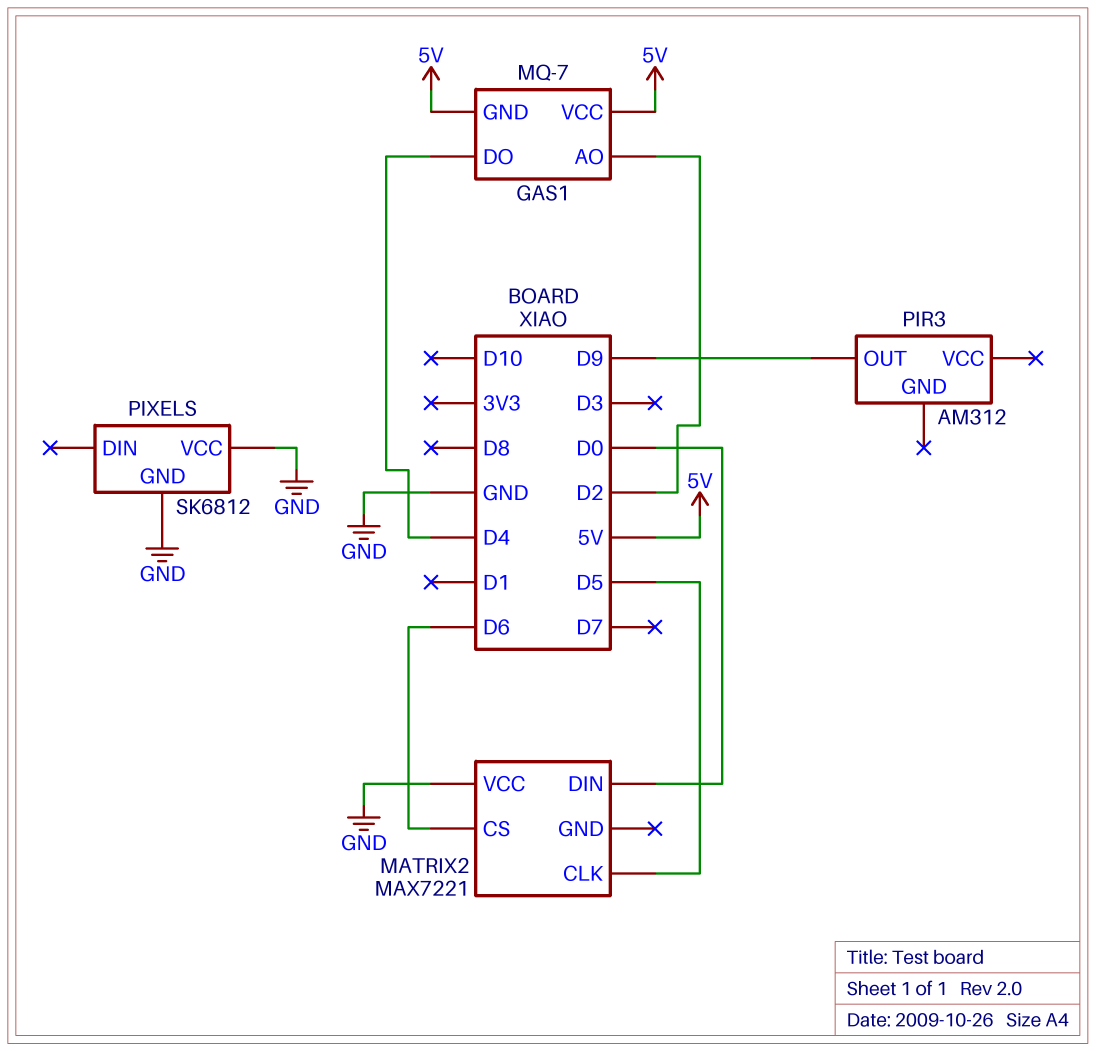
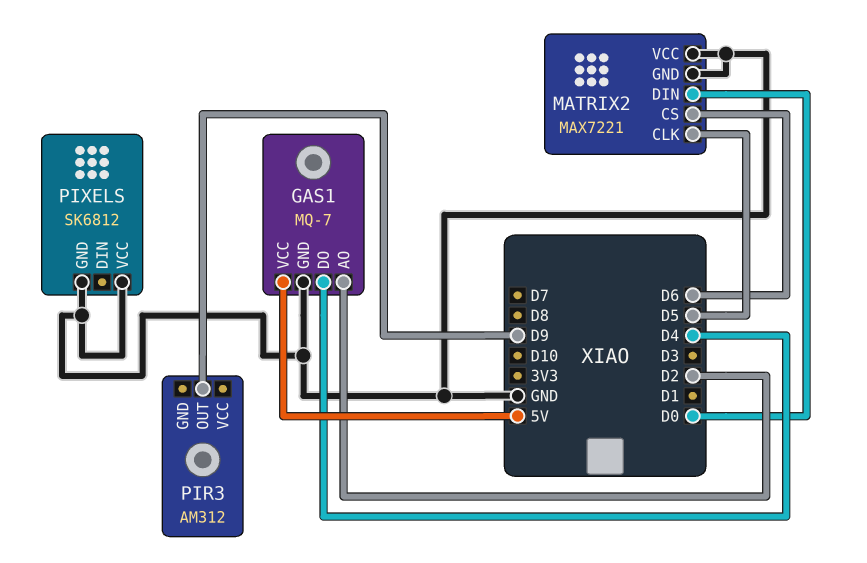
GAS1 pin GND: 5V -> GND
MATRIX2 pin GND: none -> GND

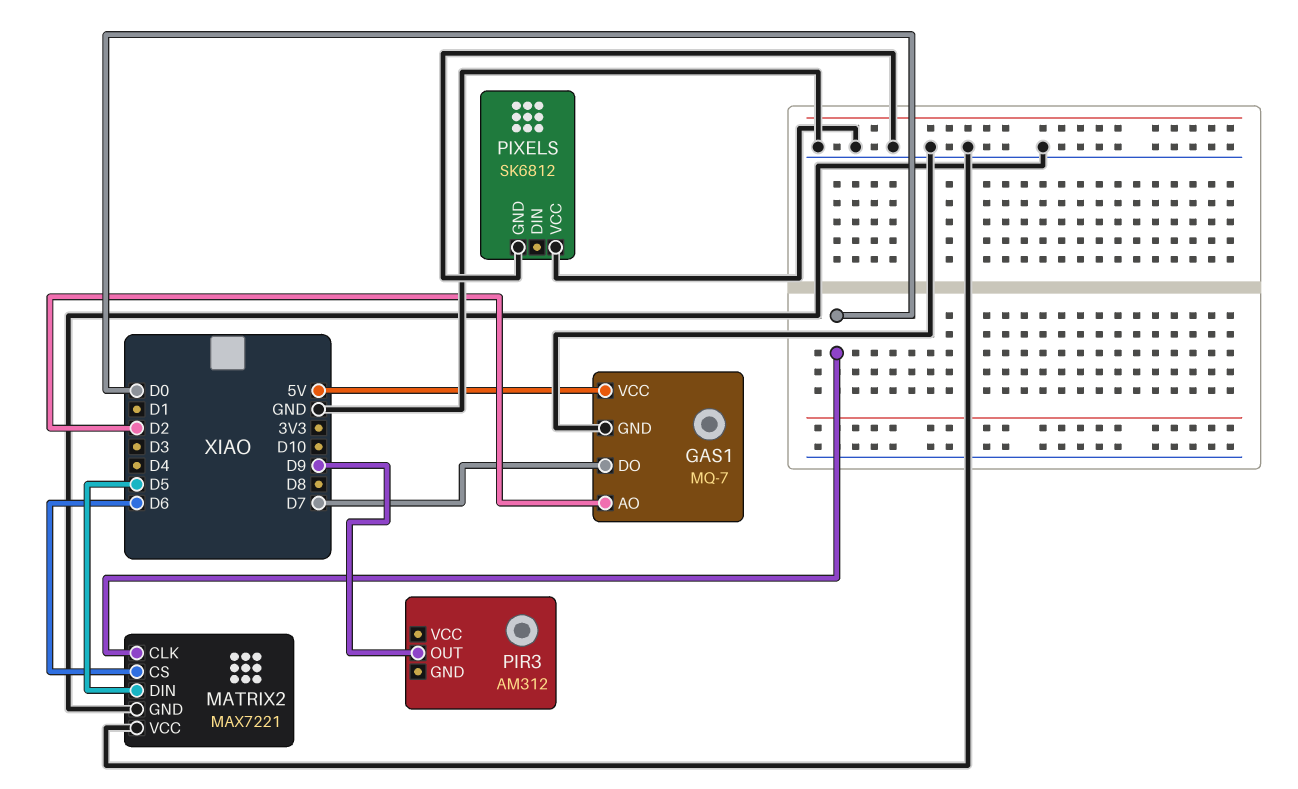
GAS1 pin DO: D4 -> D7
MATRIX2 pin CLK: D5 -> D0
MATRIX2 pin DIN: D0 -> D5

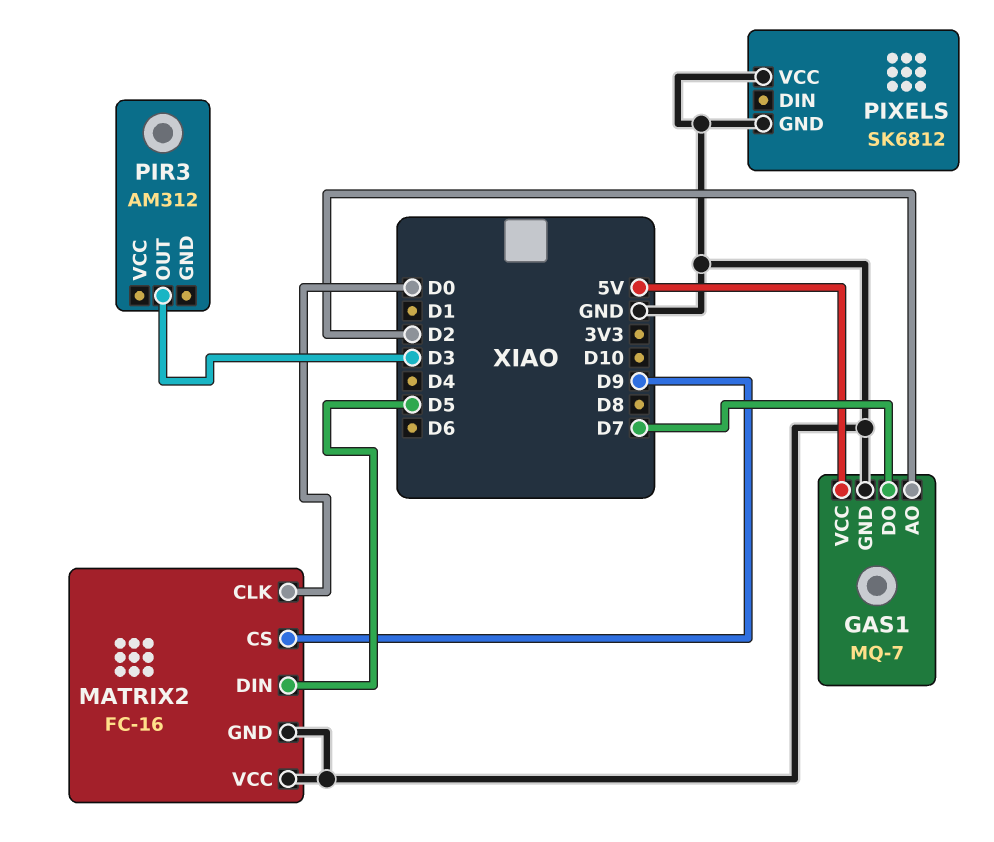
MATRIX2: MAX7221 -> FC-16
MATRIX2 pin CS: D6 -> D9
PIR3 pin OUT: D9 -> D3

